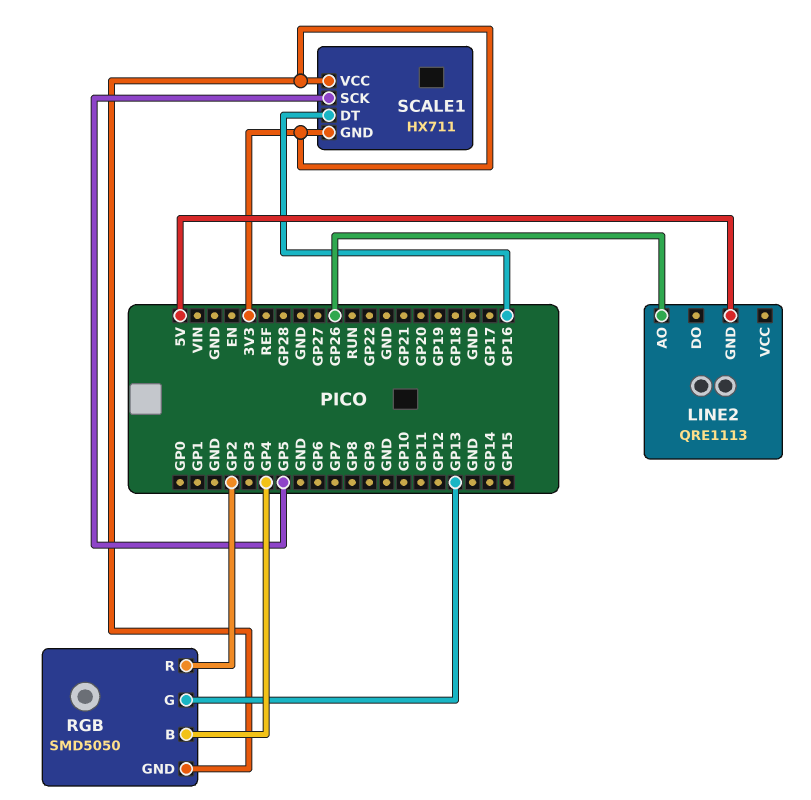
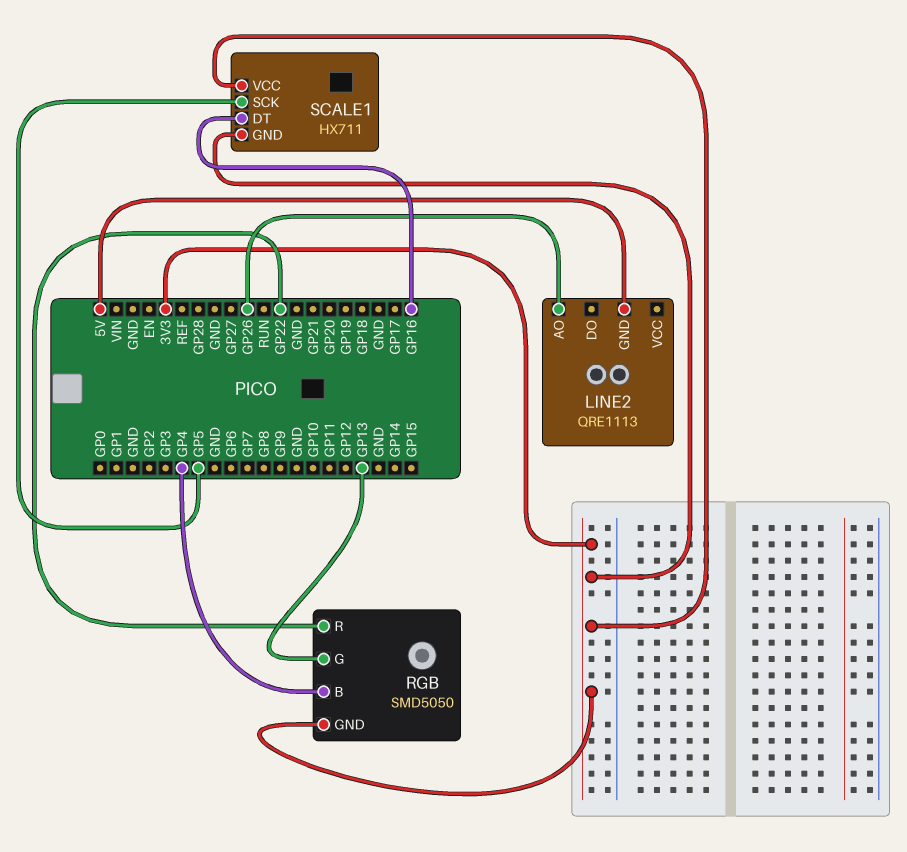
RGB pin R: GP2 -> GP22

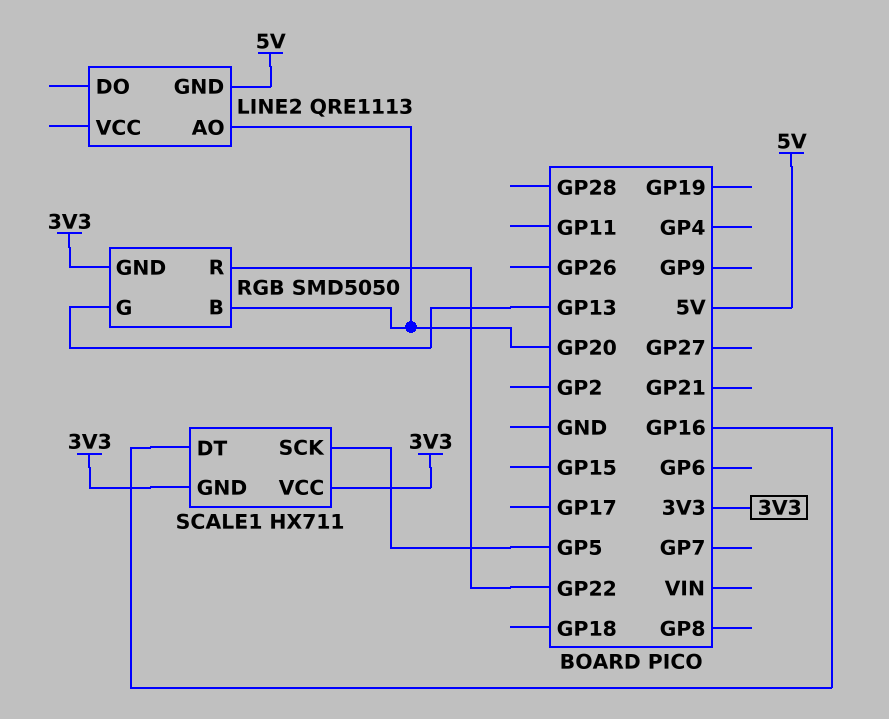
LINE2 pin AO: GP26 -> GP20
RGB pin B: GP4 -> GP20

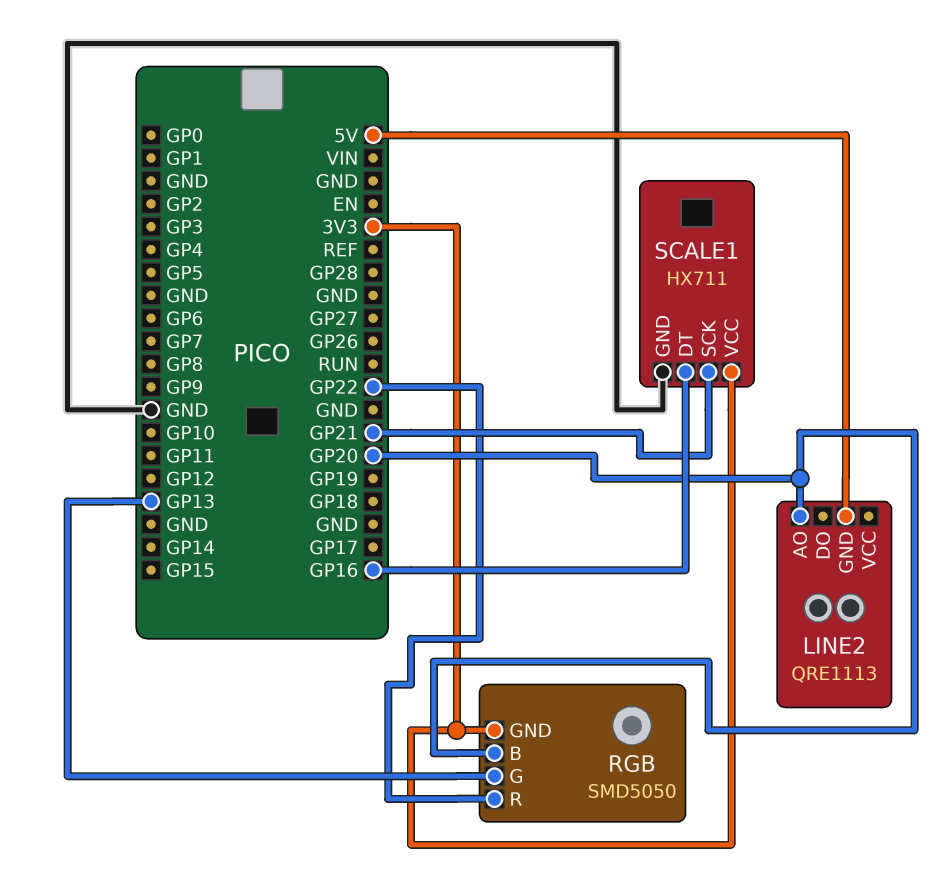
SCALE1 pin GND: 3V3 -> GND
SCALE1 pin SCK: GP5 -> GP21

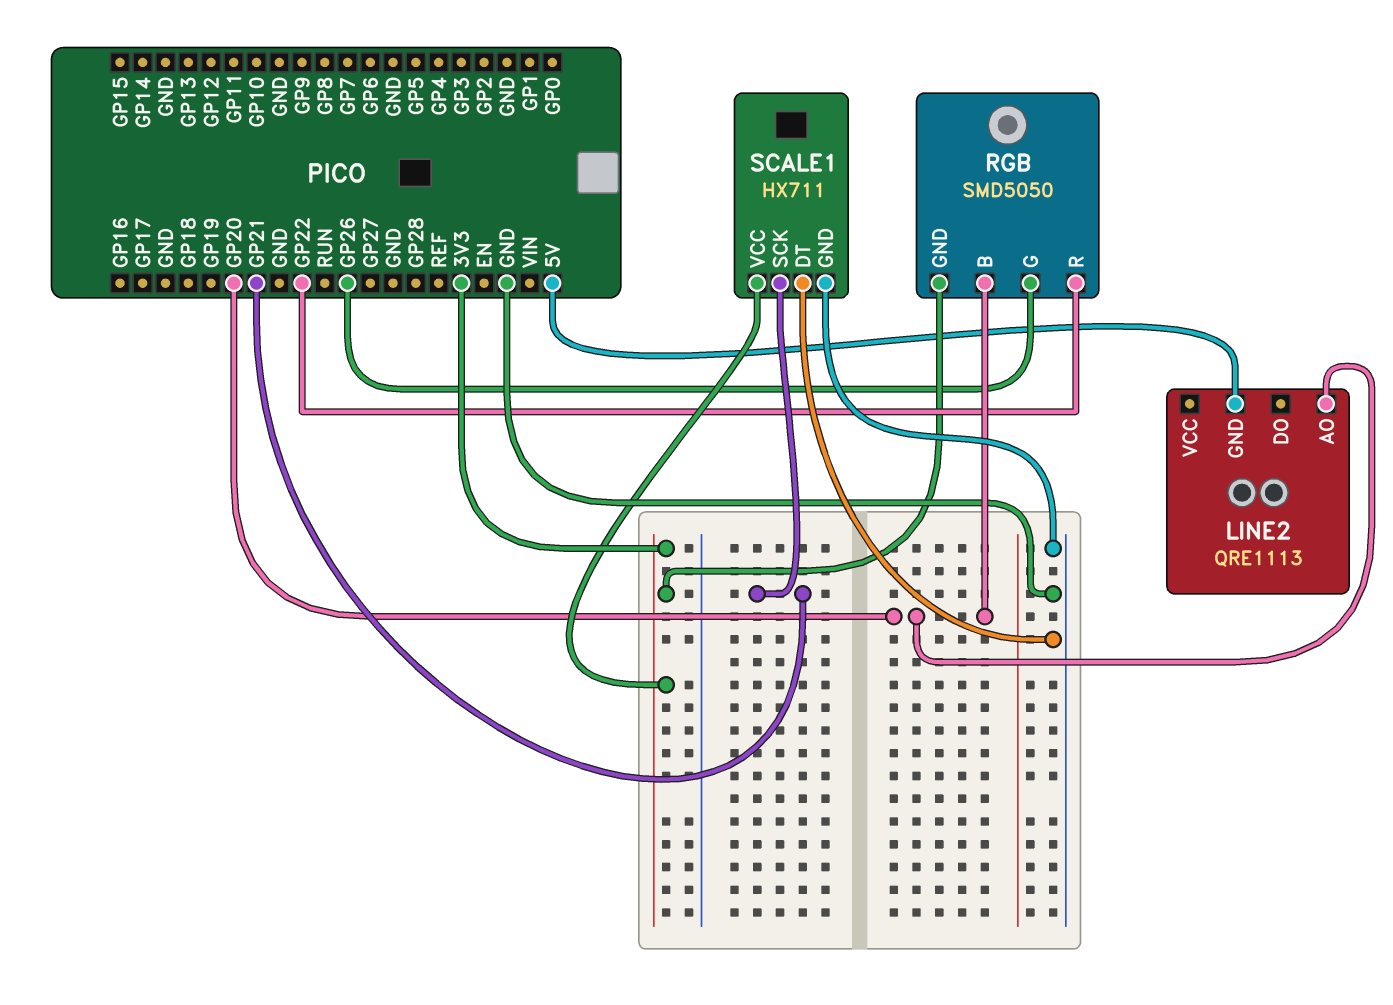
RGB pin G: GP13 -> GP26
SCALE1 pin DT: GP16 -> GND

